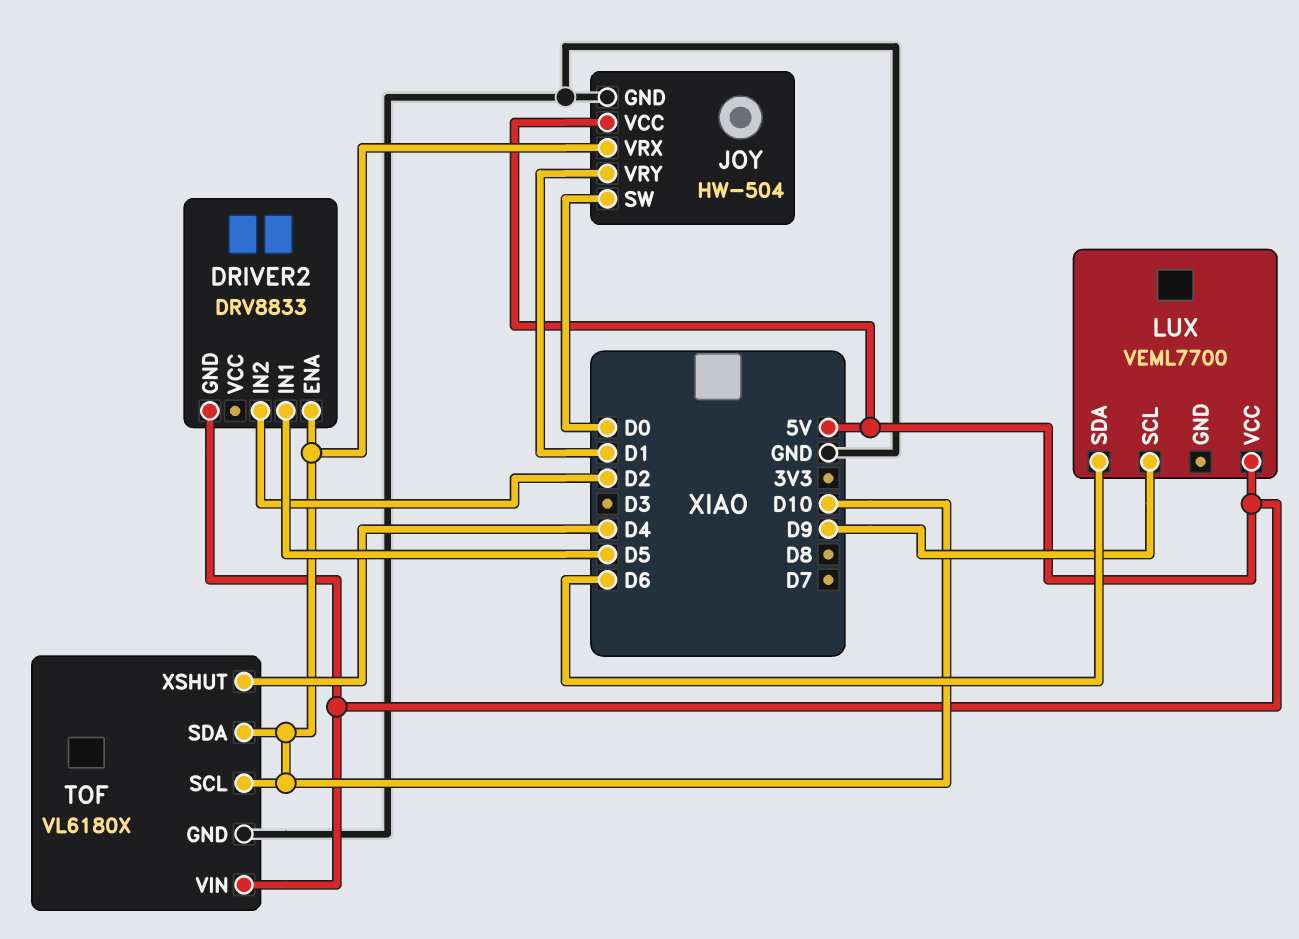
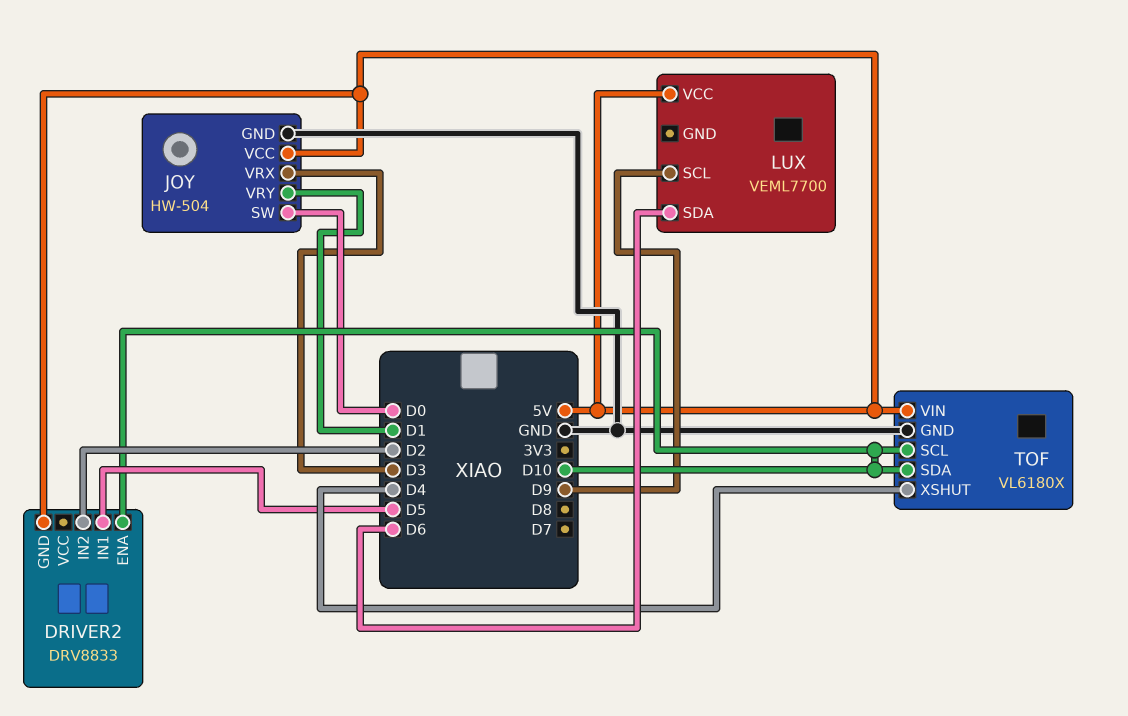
JOY pin VRX: D10 -> D3

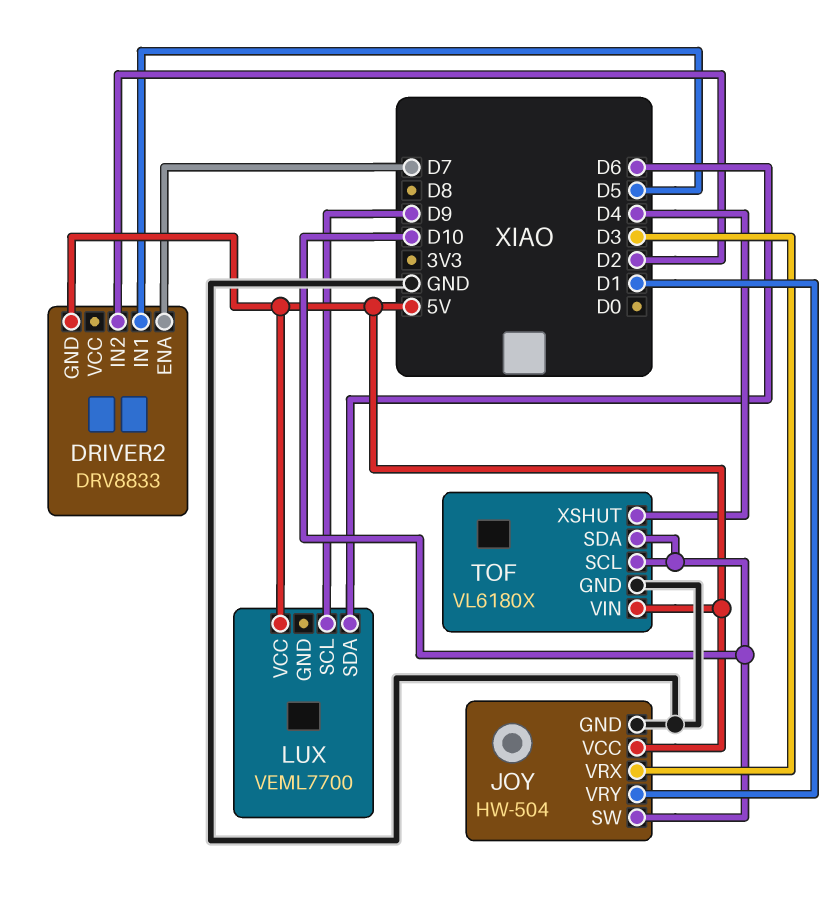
DRIVER2 pin ENA: D10 -> D7
JOY pin SW: D0 -> D10

